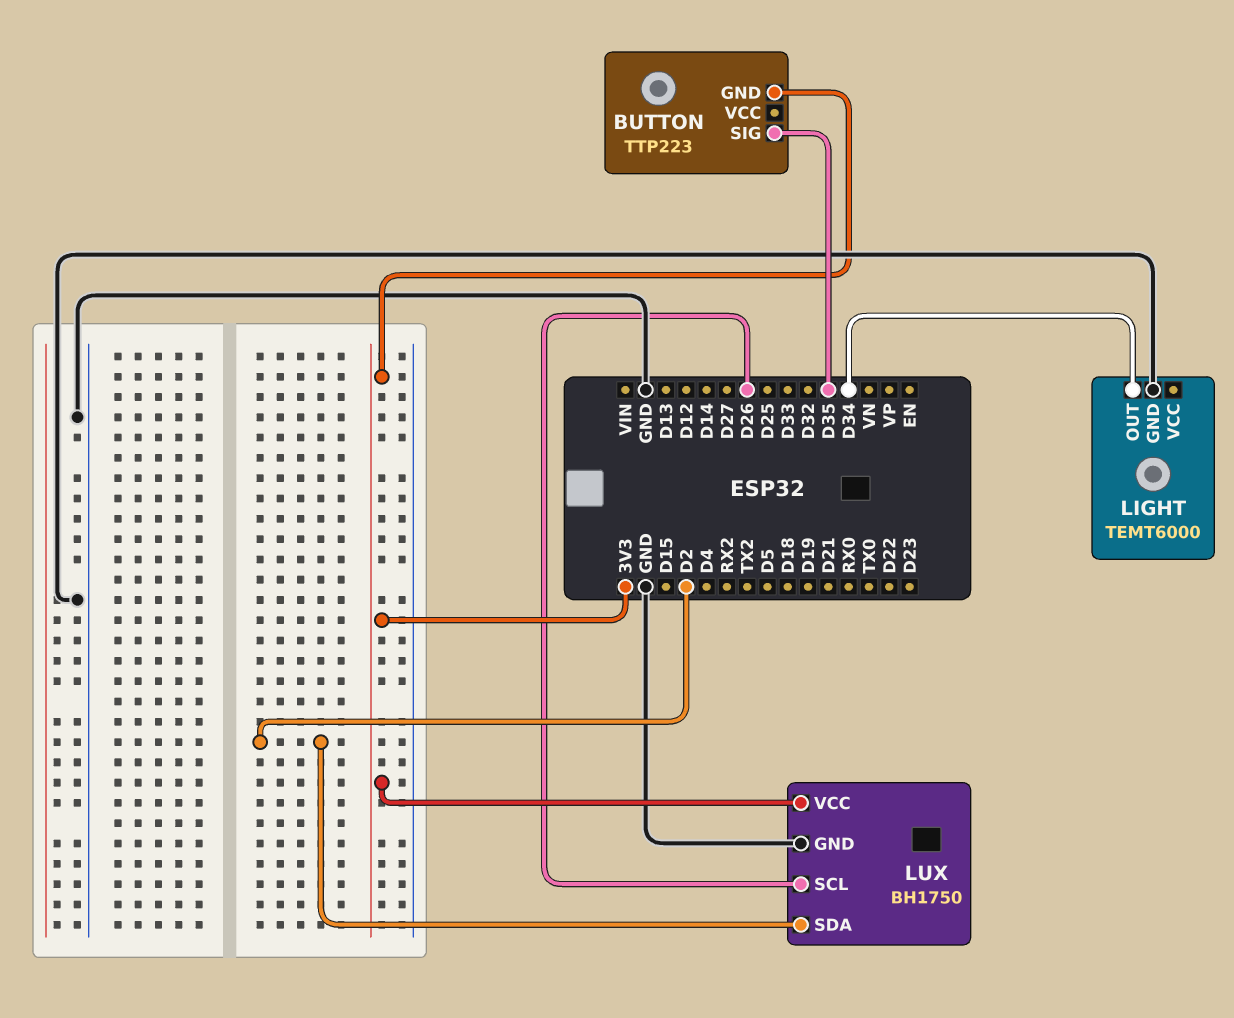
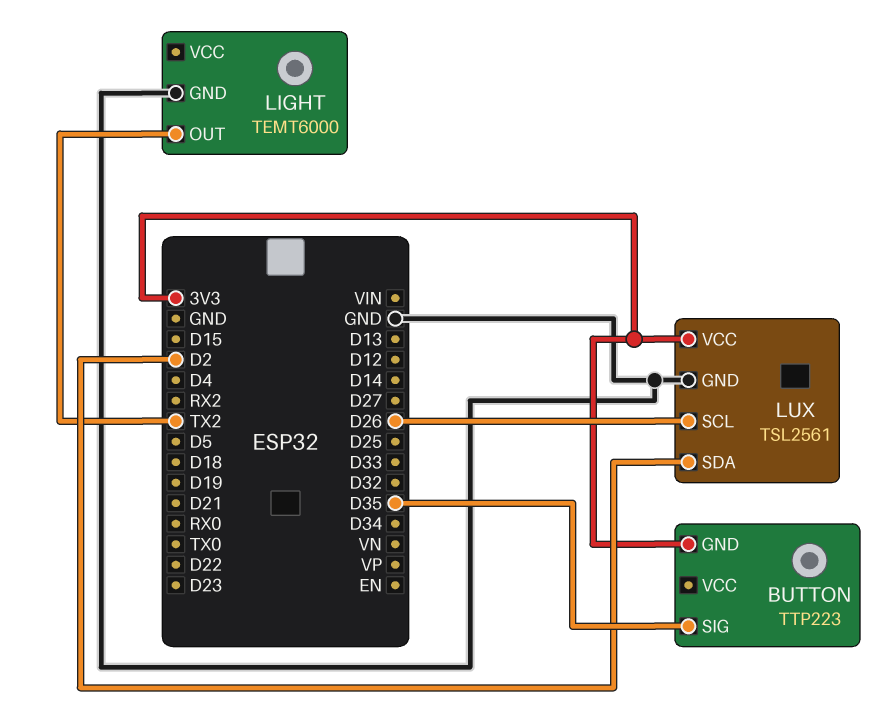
LIGHT pin OUT: D34 -> TX2
LUX: BH1750 -> TSL2561

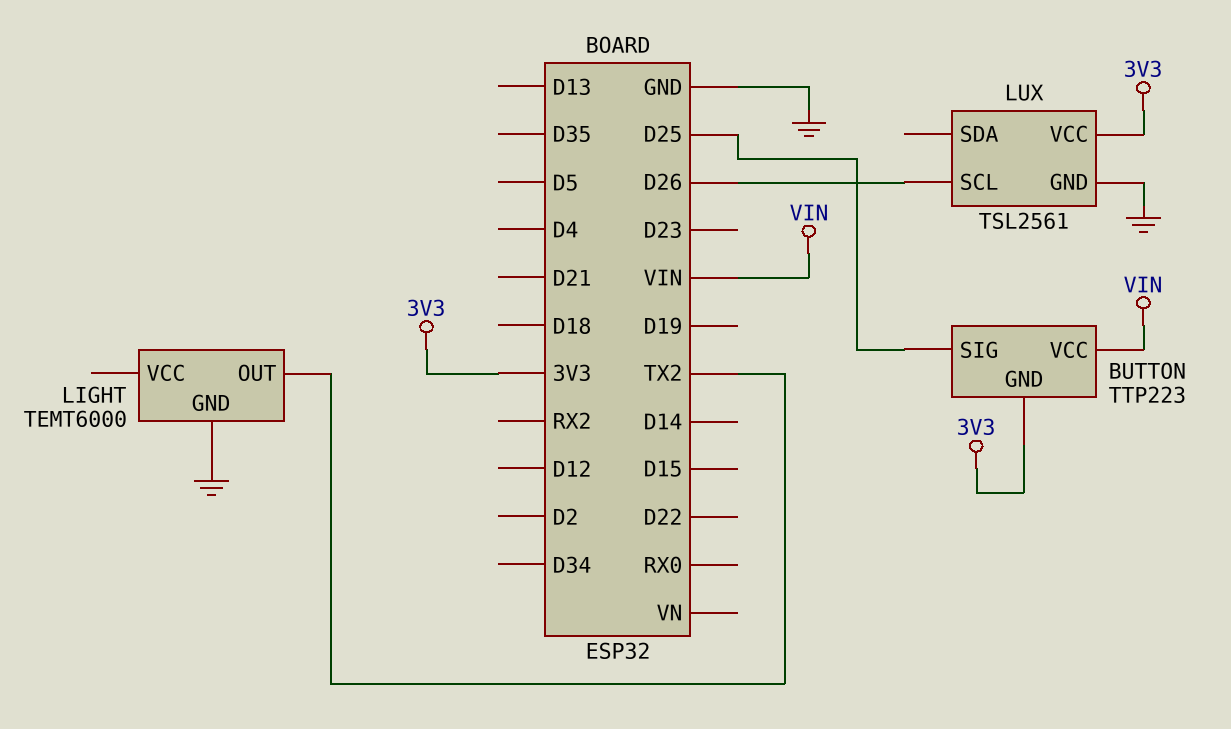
BUTTON pin SIG: D35 -> D25
BUTTON pin VCC: none -> VIN
LUX pin SDA: D2 -> none

